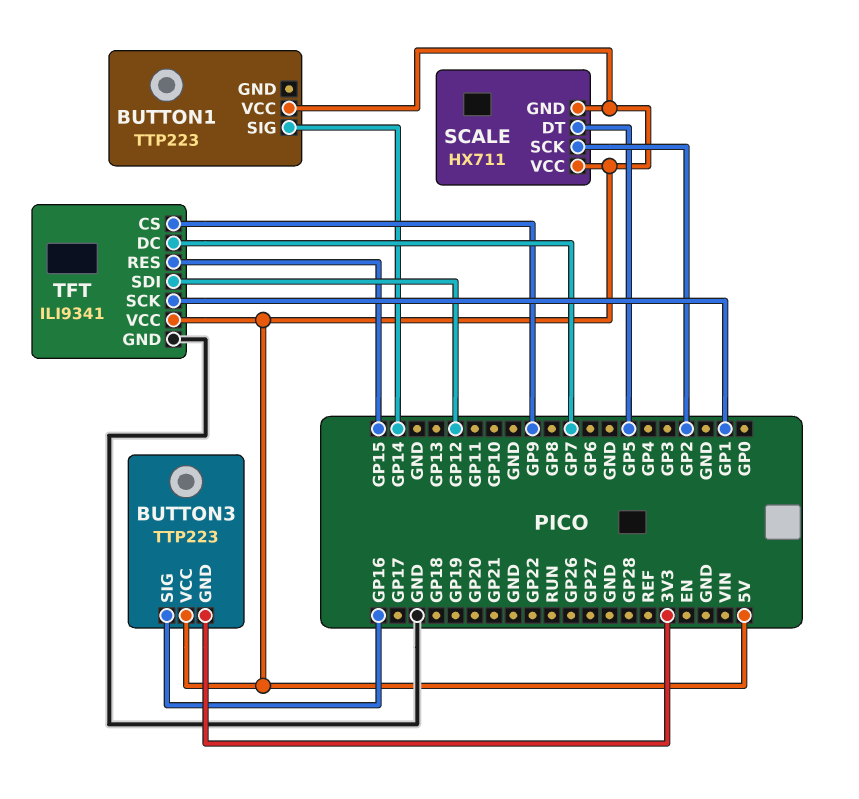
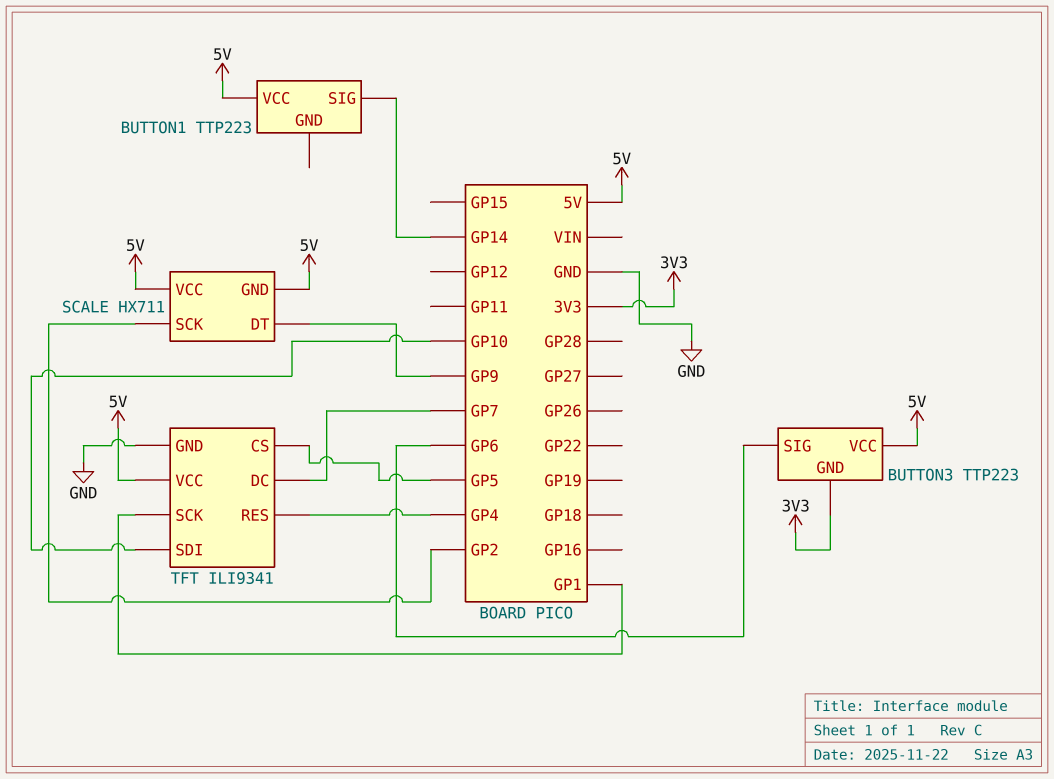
BUTTON3 pin SIG: GP16 -> GP6
SCALE pin DT: GP5 -> GP9
TFT pin CS: GP9 -> GP5
TFT pin RES: GP15 -> GP4
TFT pin SDI: GP12 -> GP10

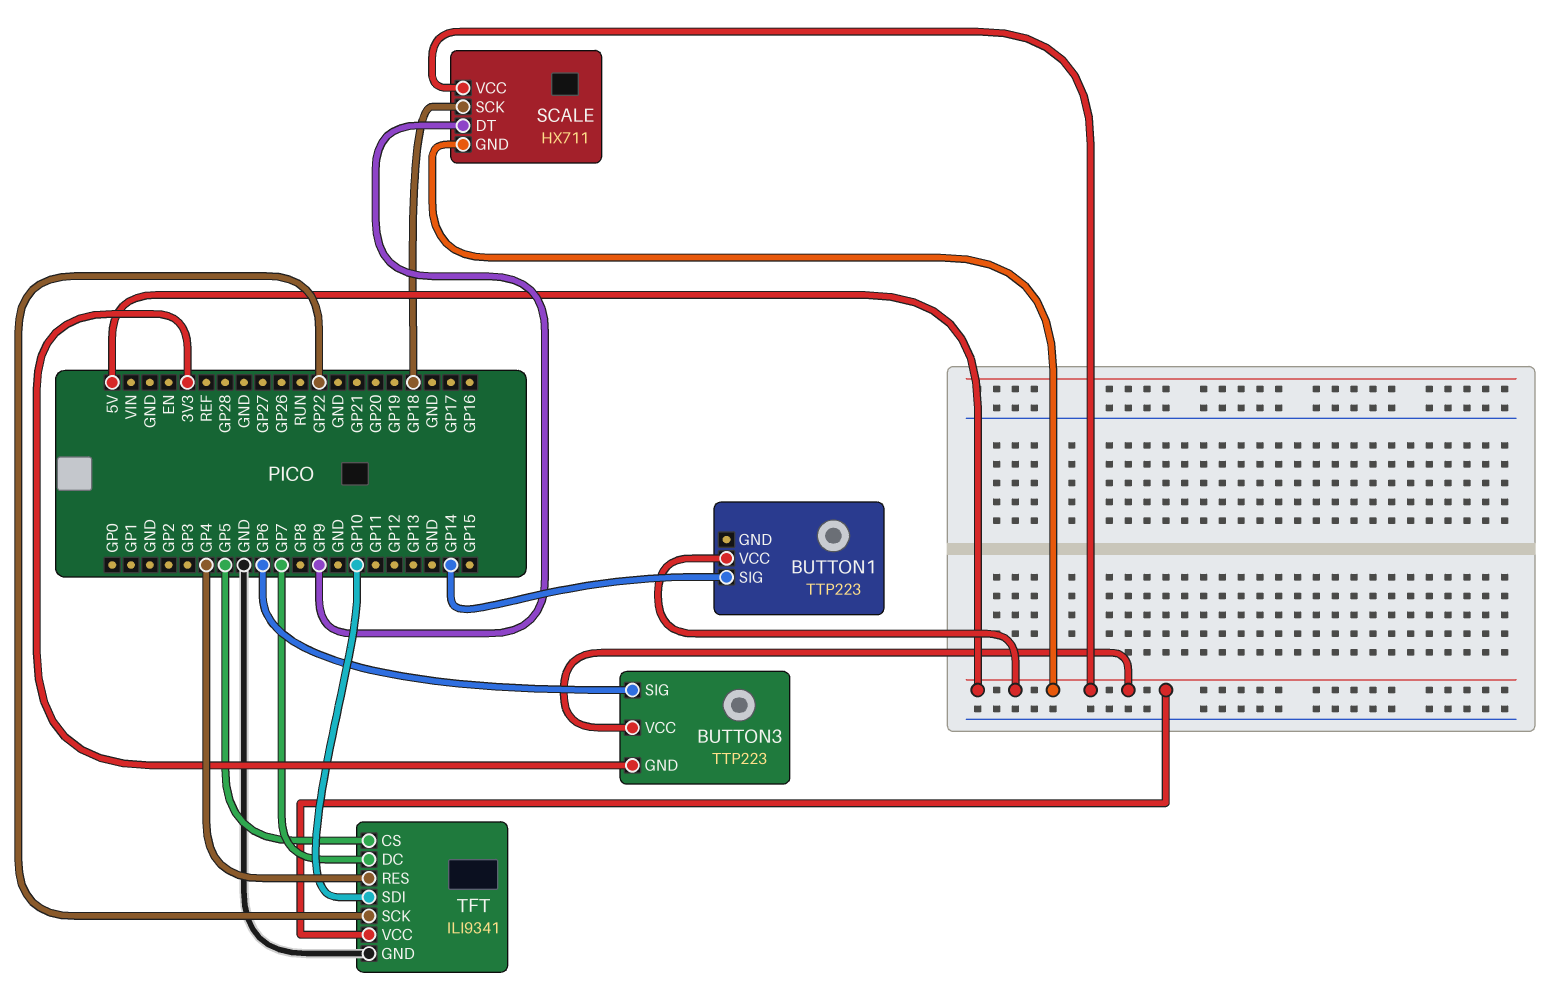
SCALE pin SCK: GP2 -> GP18
TFT pin SCK: GP1 -> GP22

